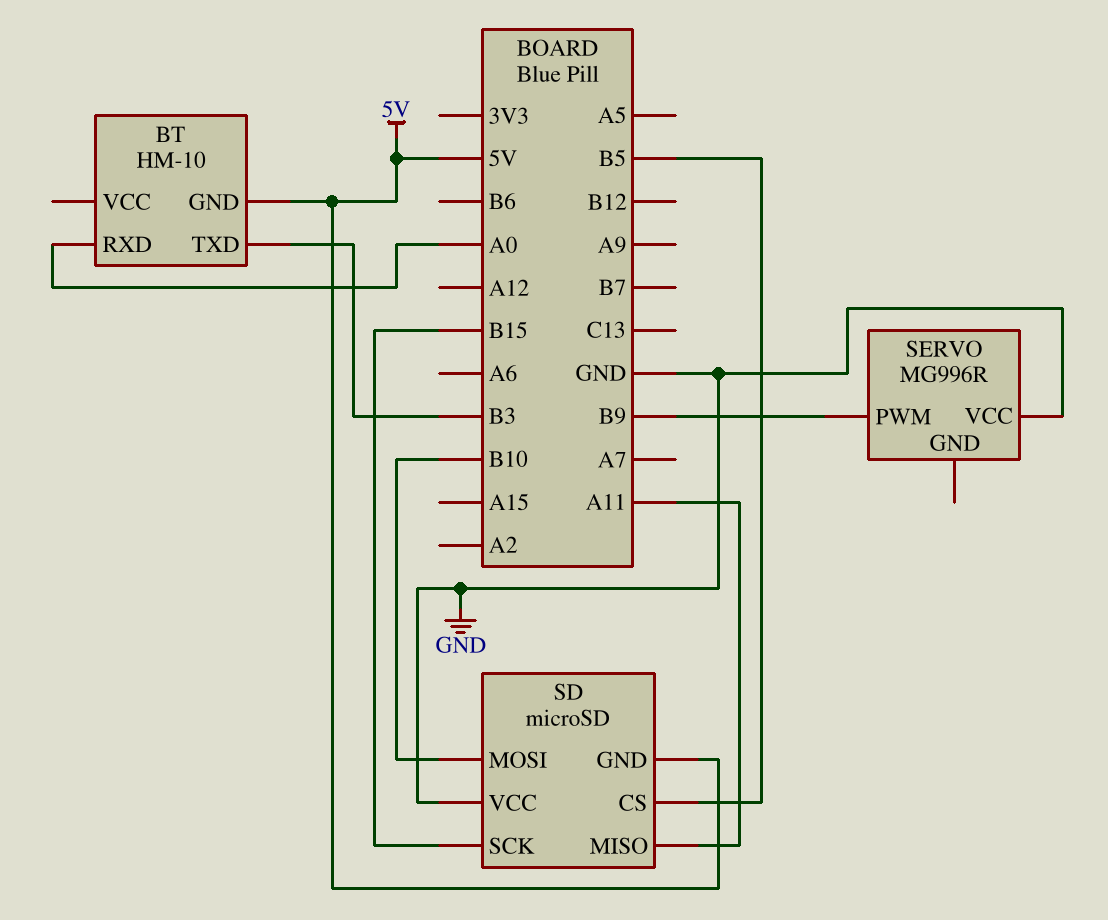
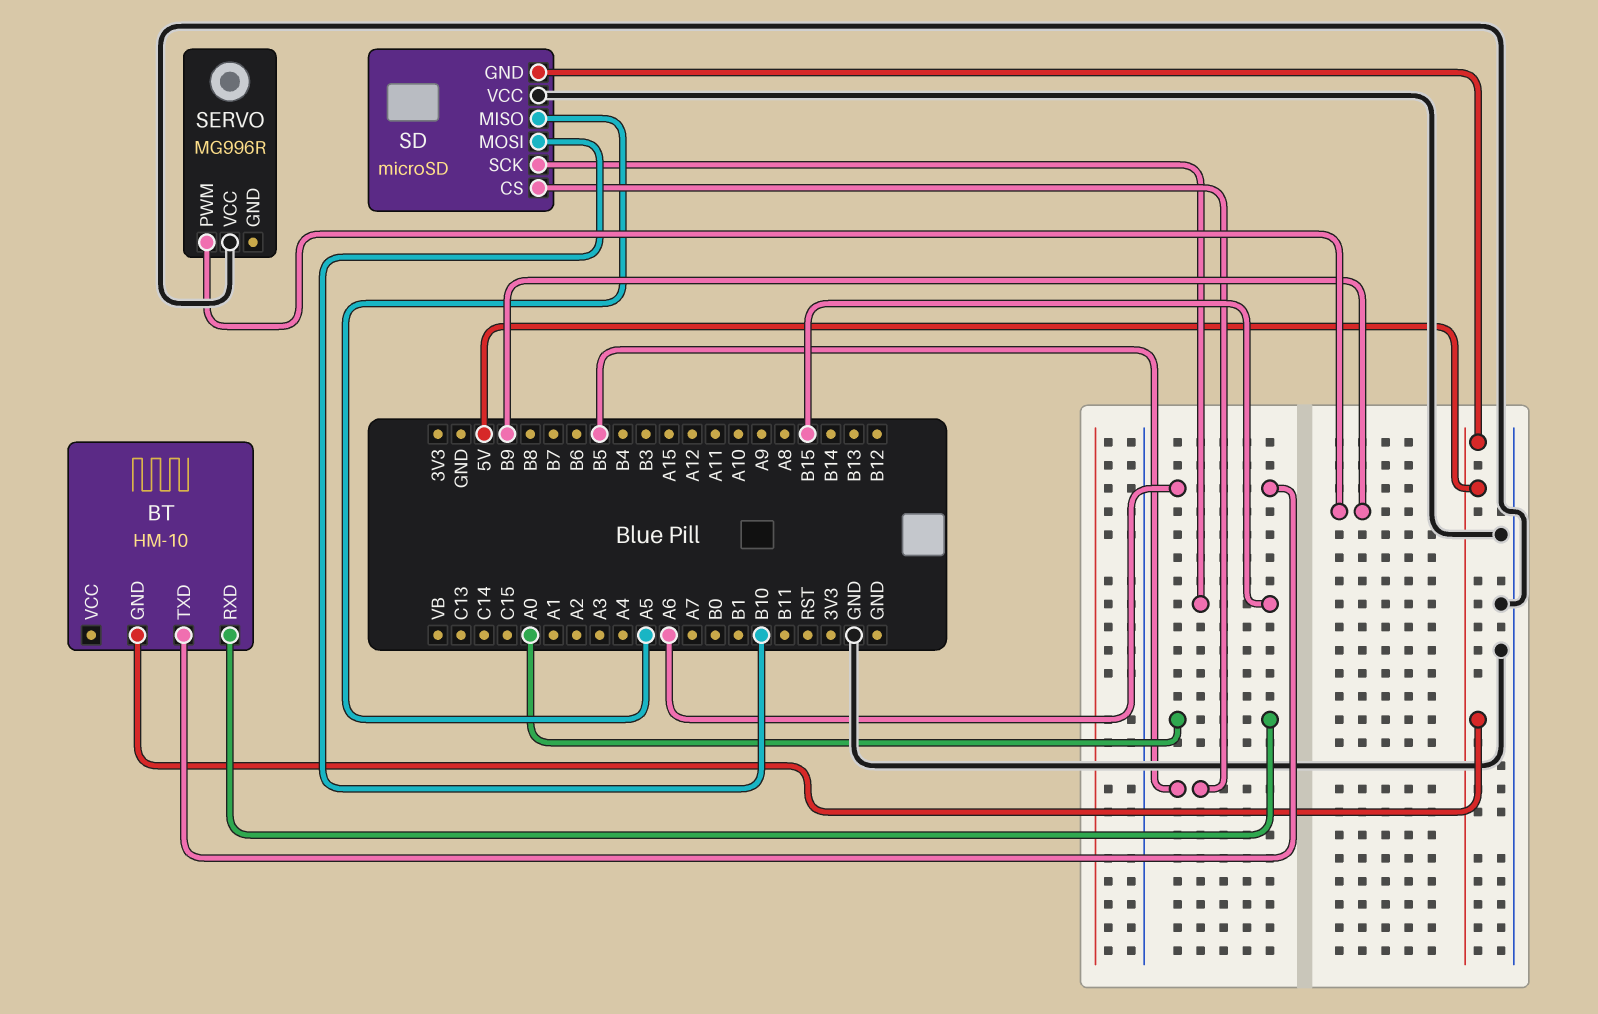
BT pin TXD: B3 -> A6
SD pin MISO: A11 -> A5

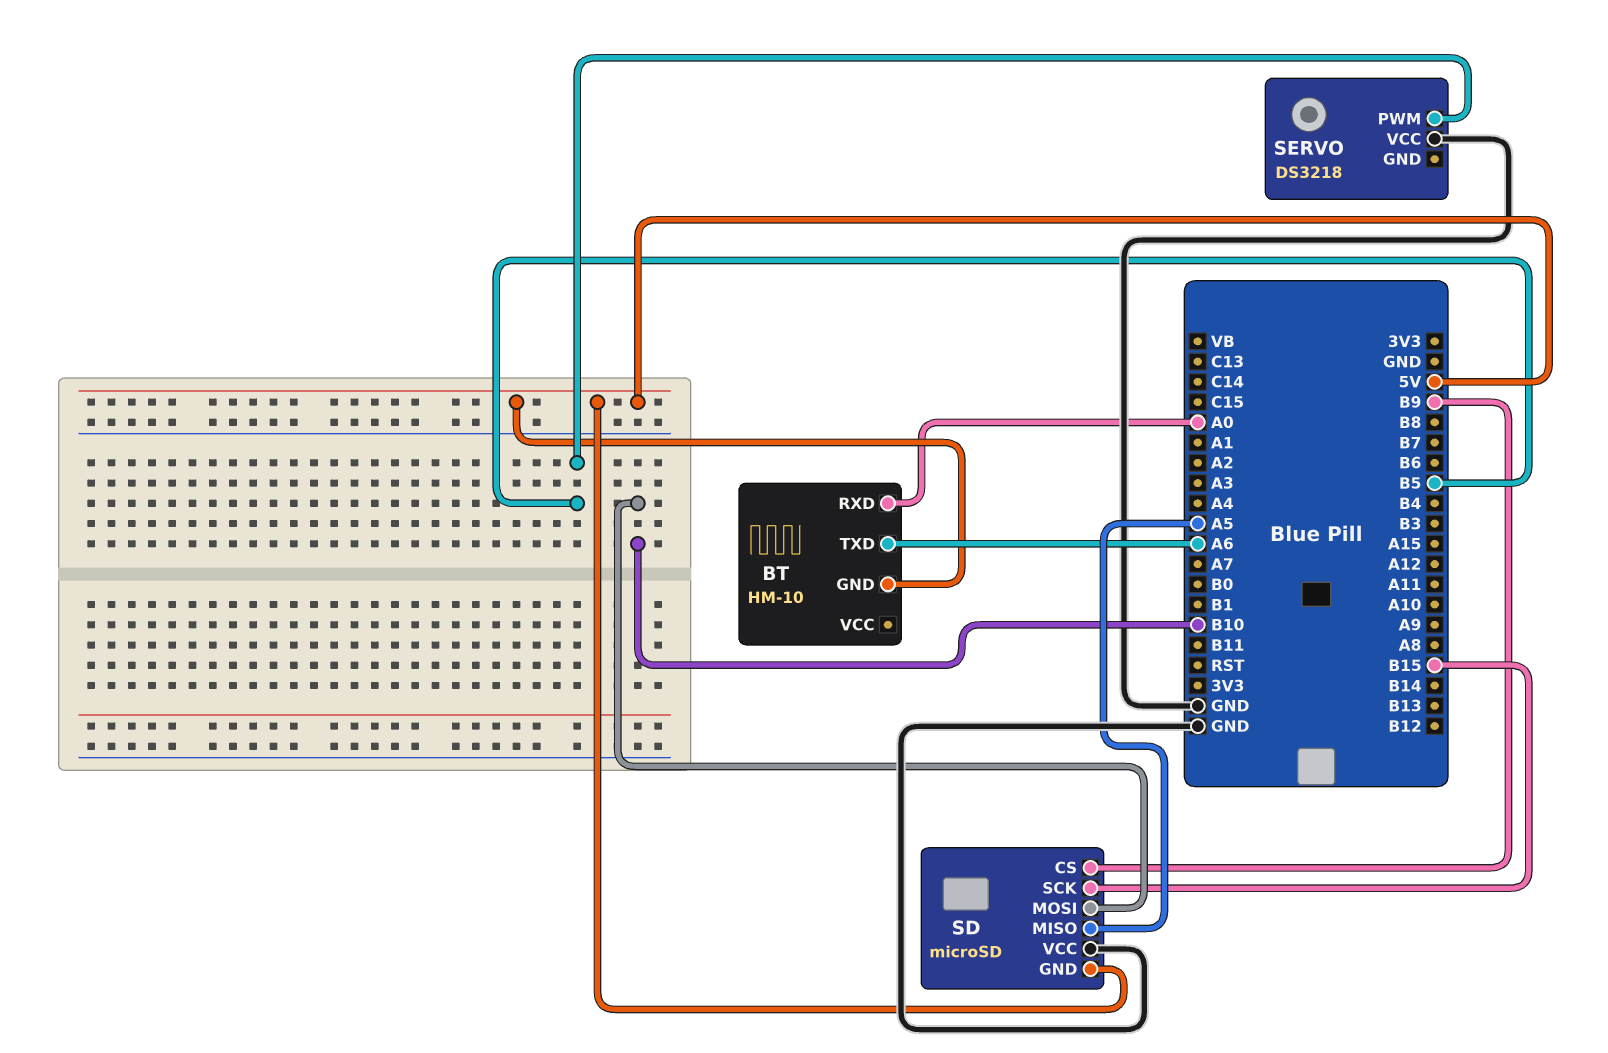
SD pin CS: B5 -> B9
SERVO: MG996R -> DS3218
SERVO pin PWM: B9 -> B5

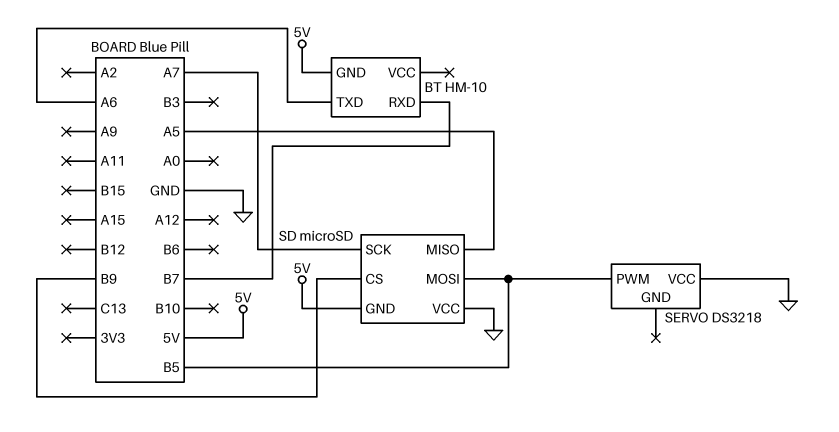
BT pin RXD: A0 -> B7
SD pin MOSI: B10 -> B5
SD pin SCK: B15 -> A7

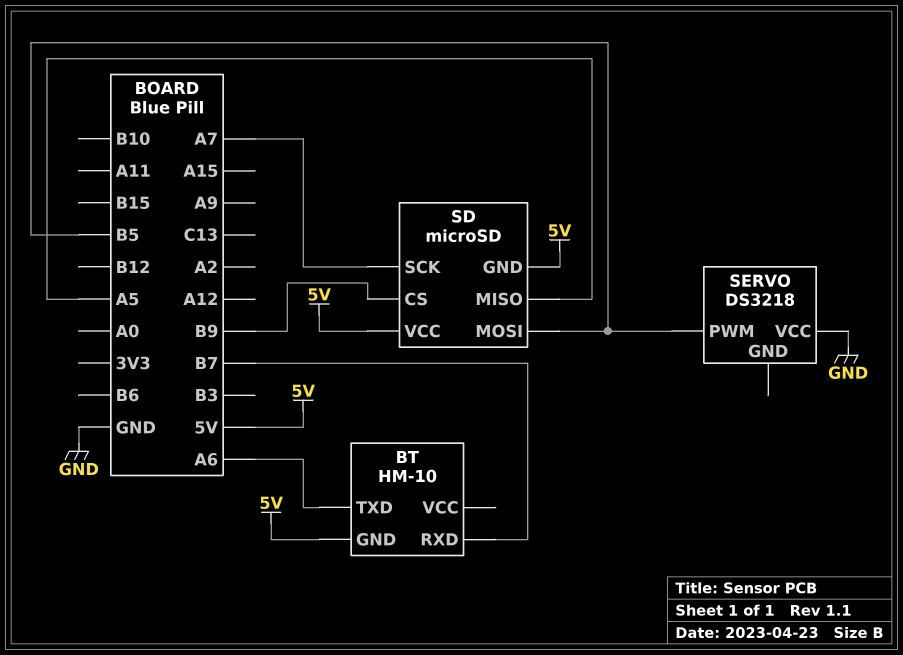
SD pin VCC: GND -> 5V

